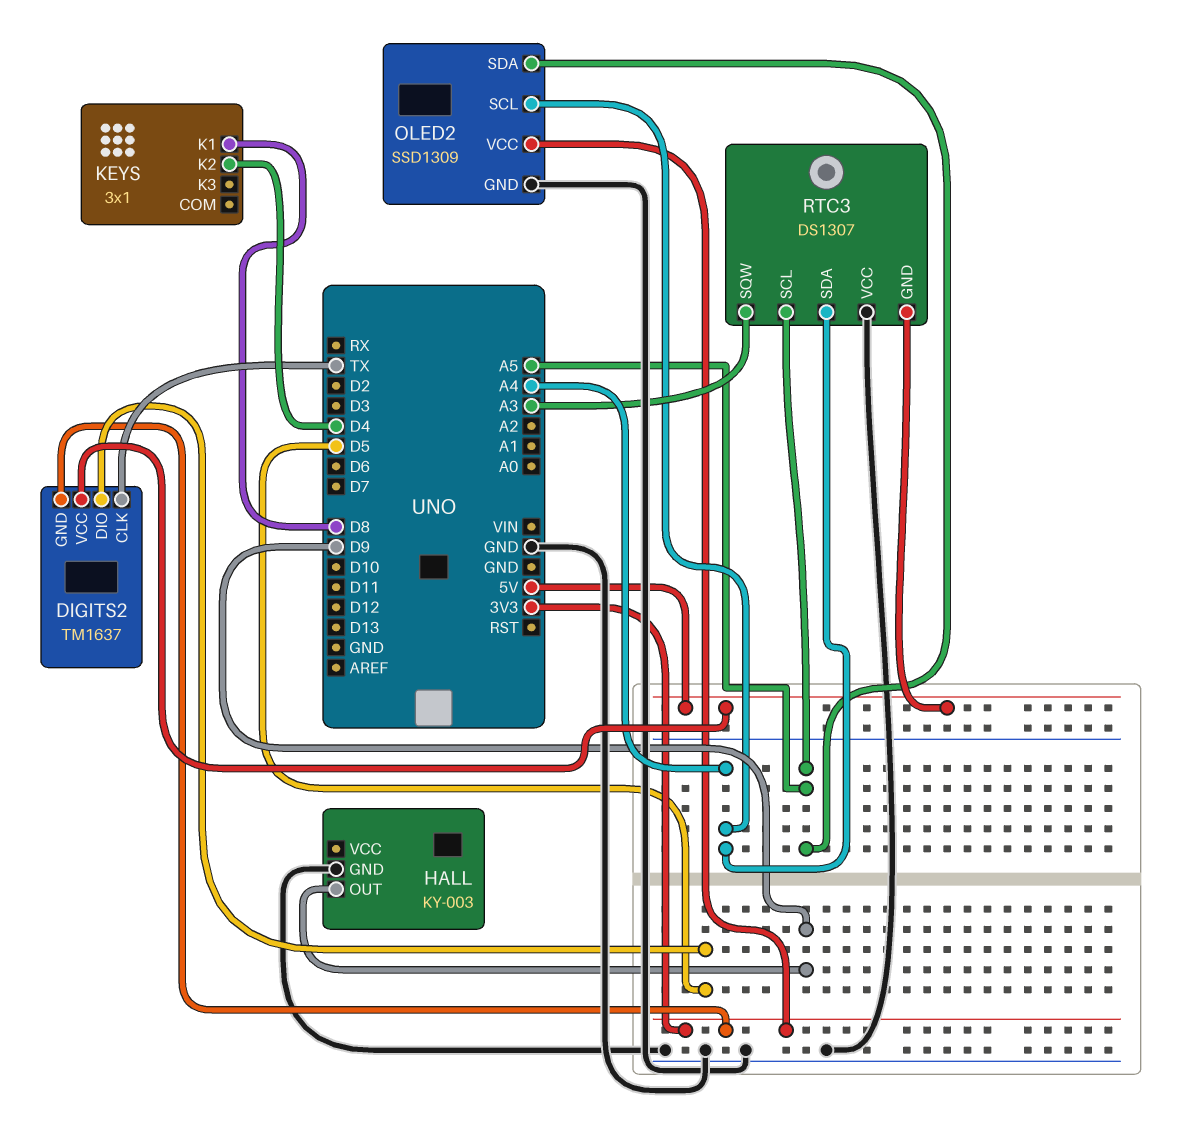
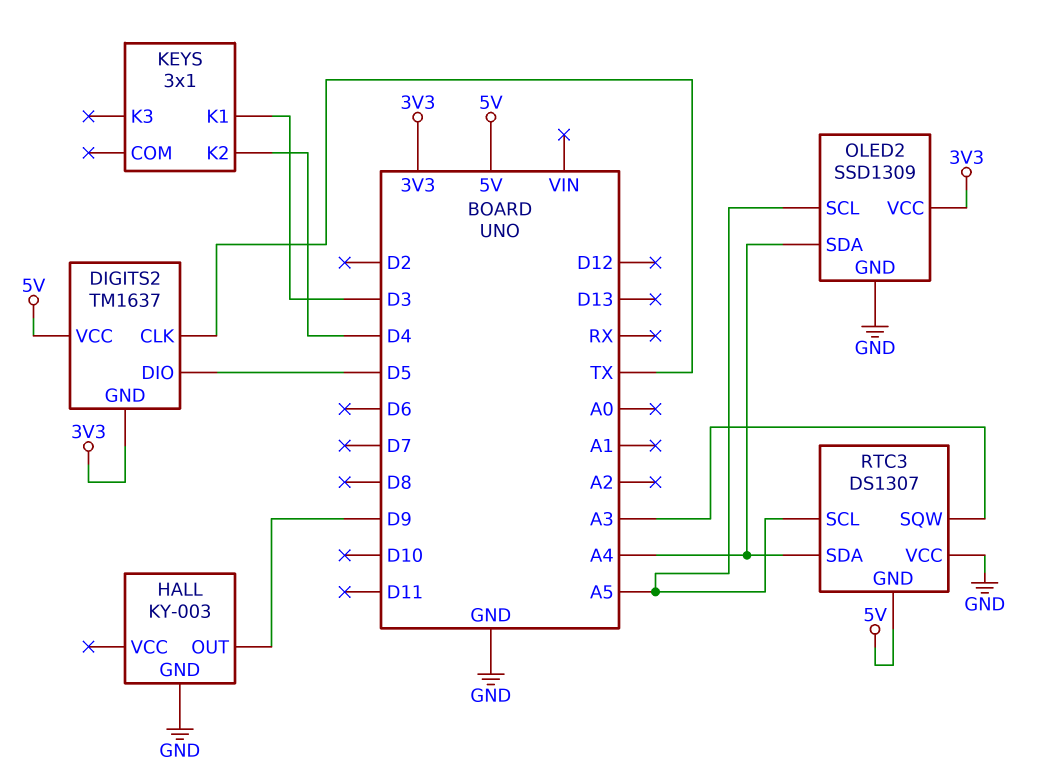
KEYS pin K1: D8 -> D3
OLED2 pin SCL: A4 -> A5
OLED2 pin SDA: A5 -> A4

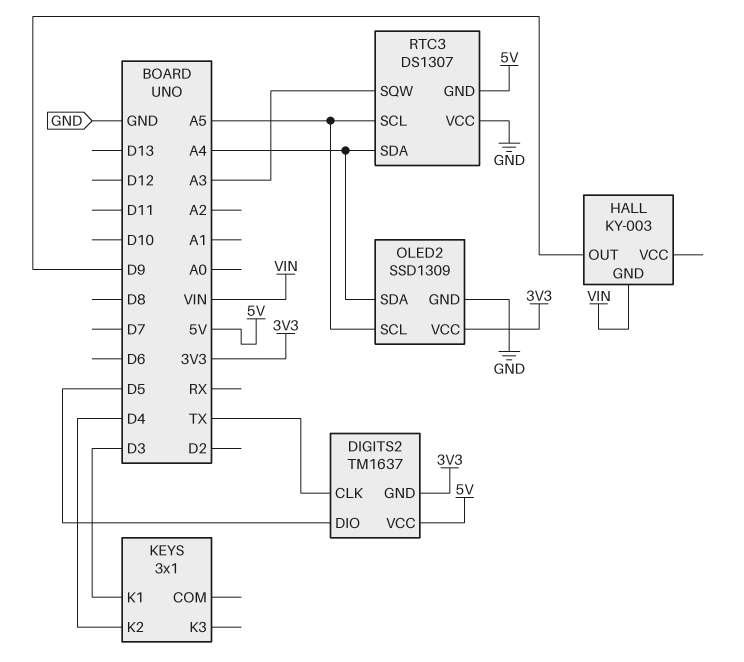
HALL pin GND: GND -> VIN

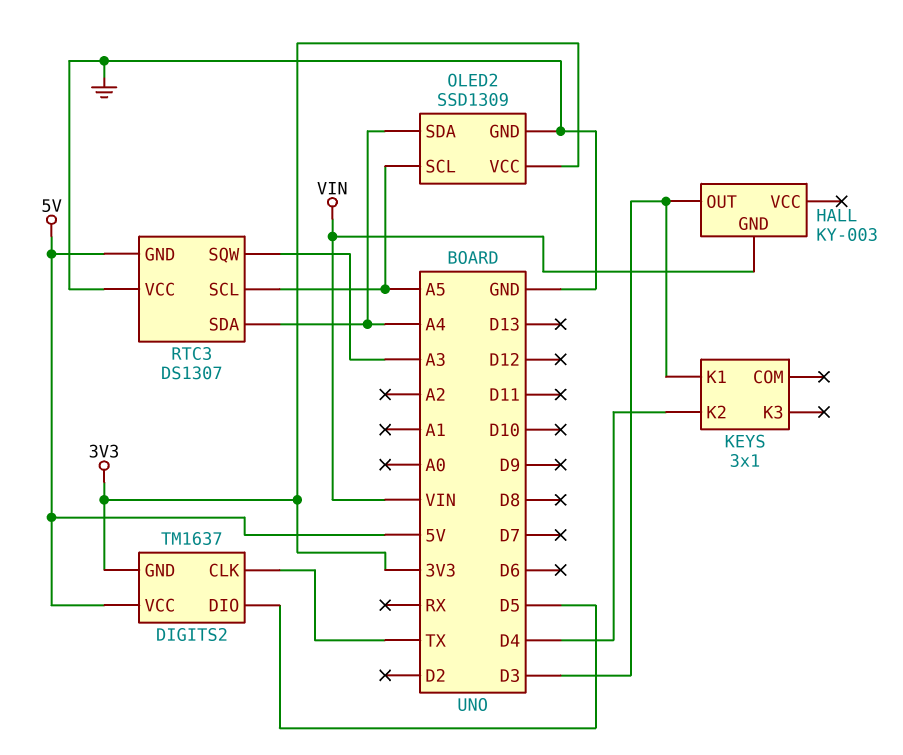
HALL pin OUT: D9 -> D3

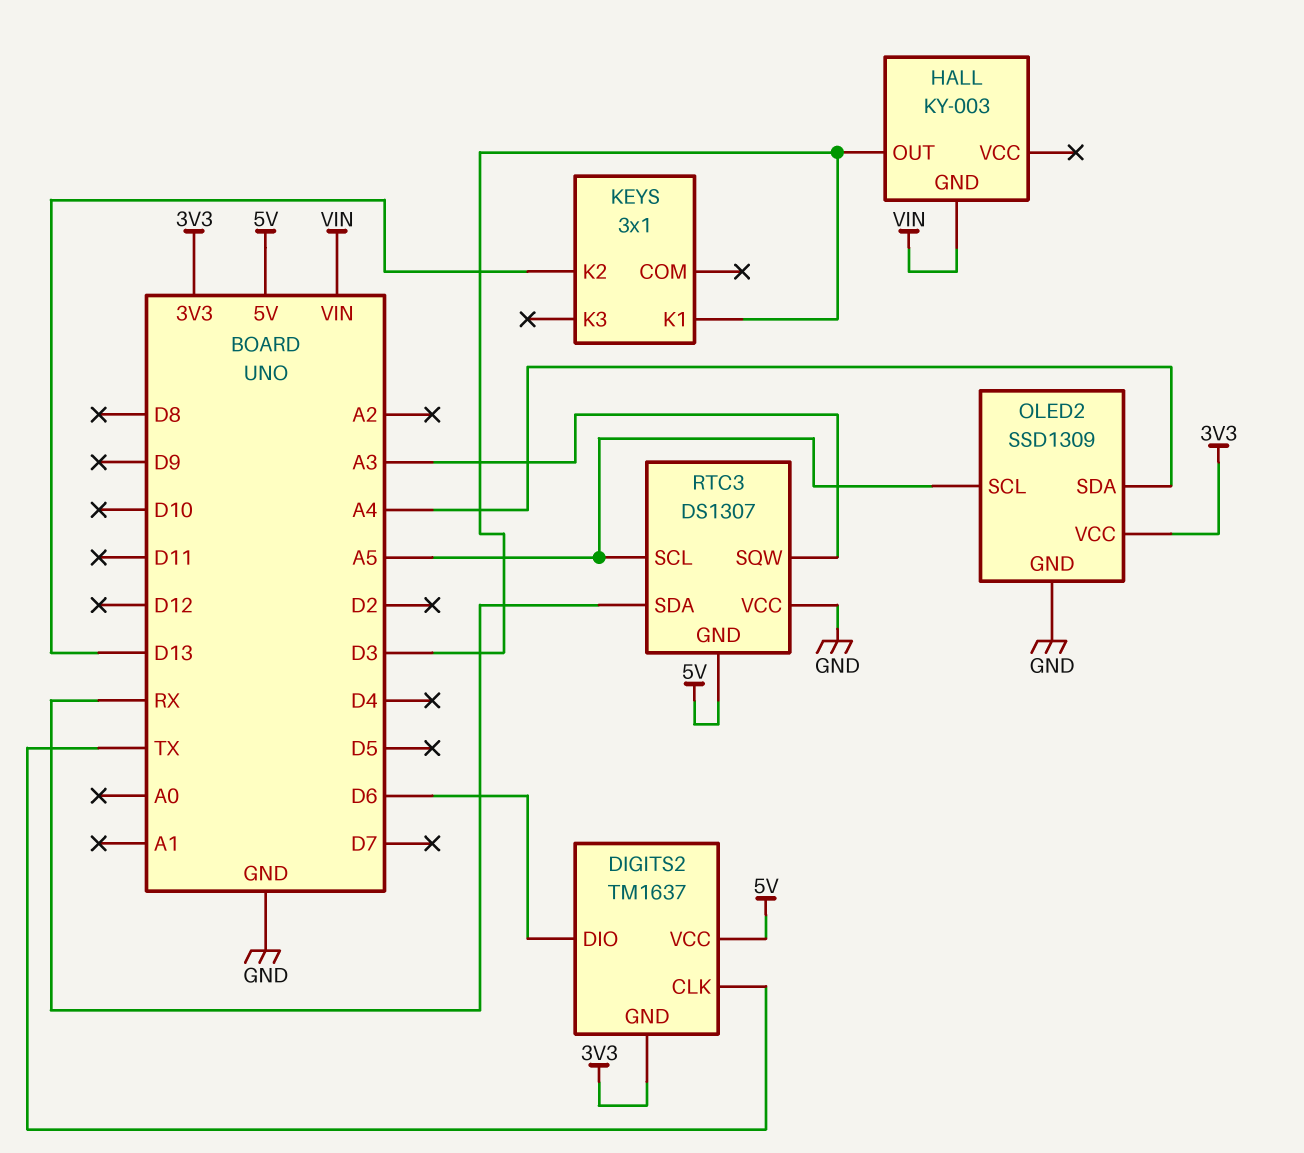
DIGITS2 pin DIO: D5 -> D6
KEYS pin K2: D4 -> D13
RTC3 pin SDA: A4 -> RX

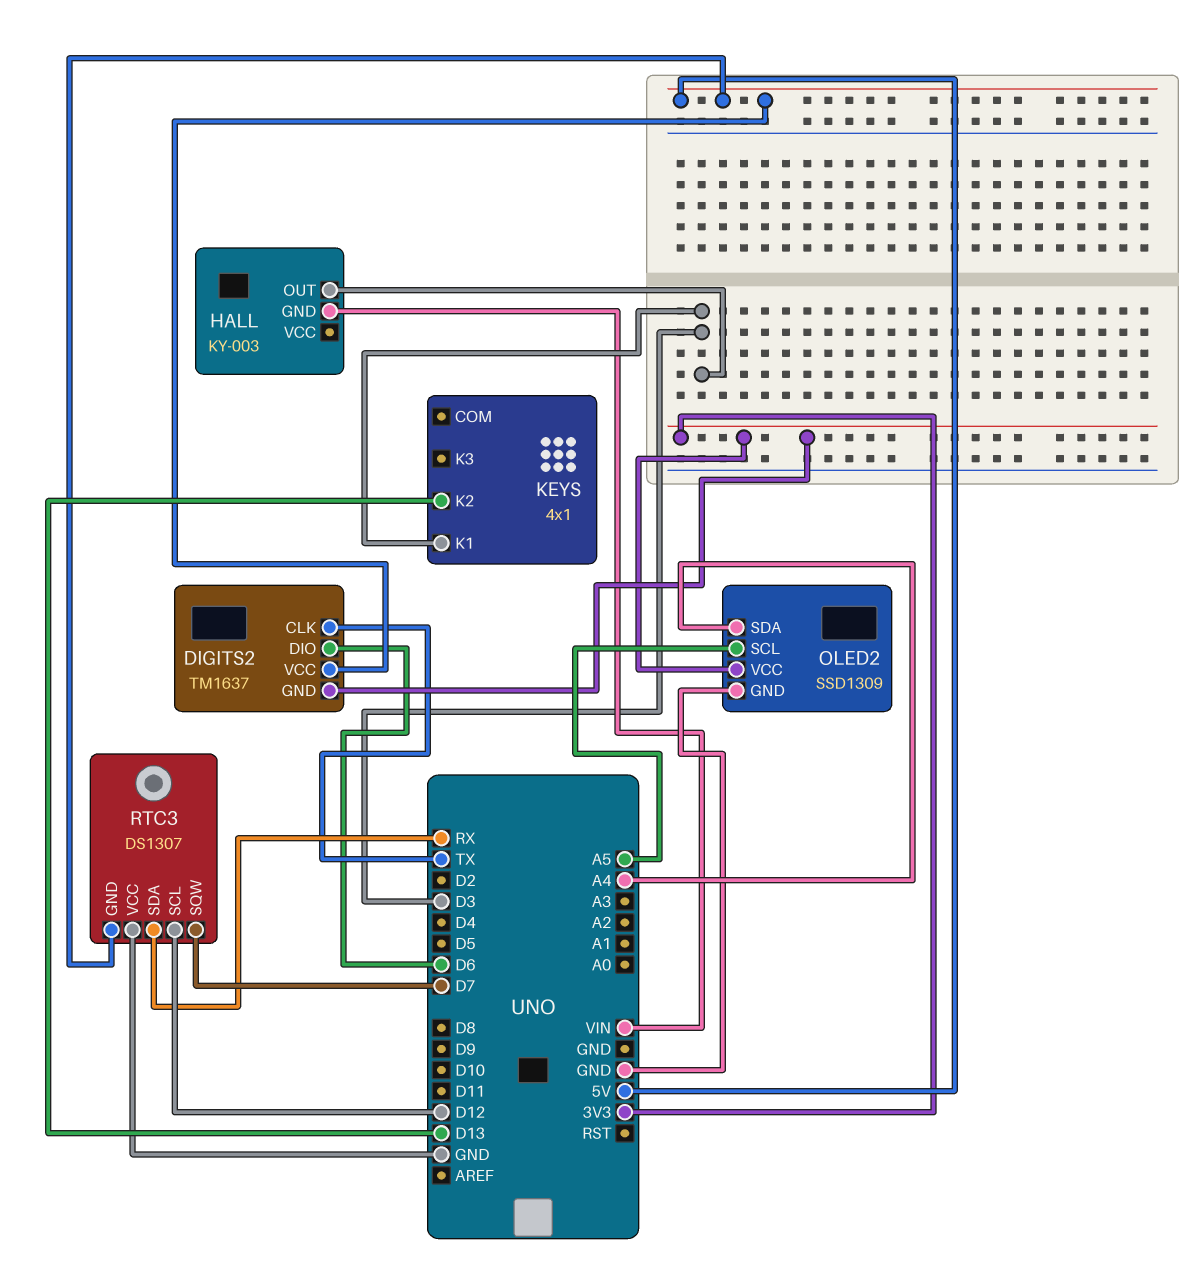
KEYS: 3x1 -> 4x1
RTC3 pin SCL: A5 -> D12
RTC3 pin SQW: A3 -> D7

